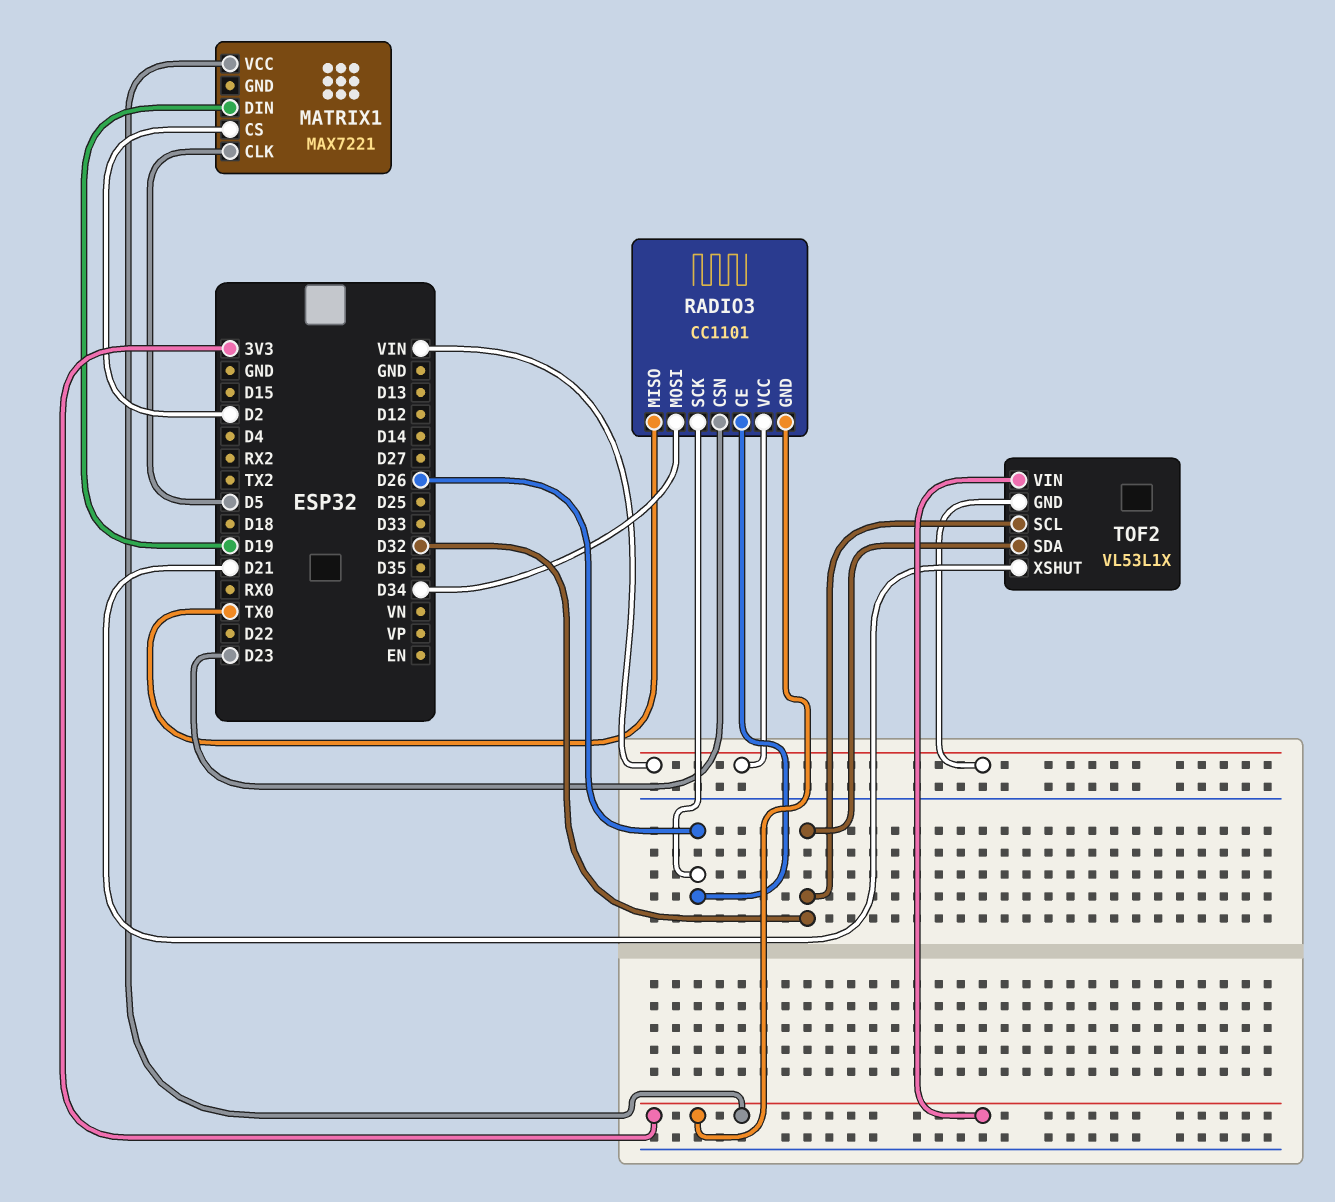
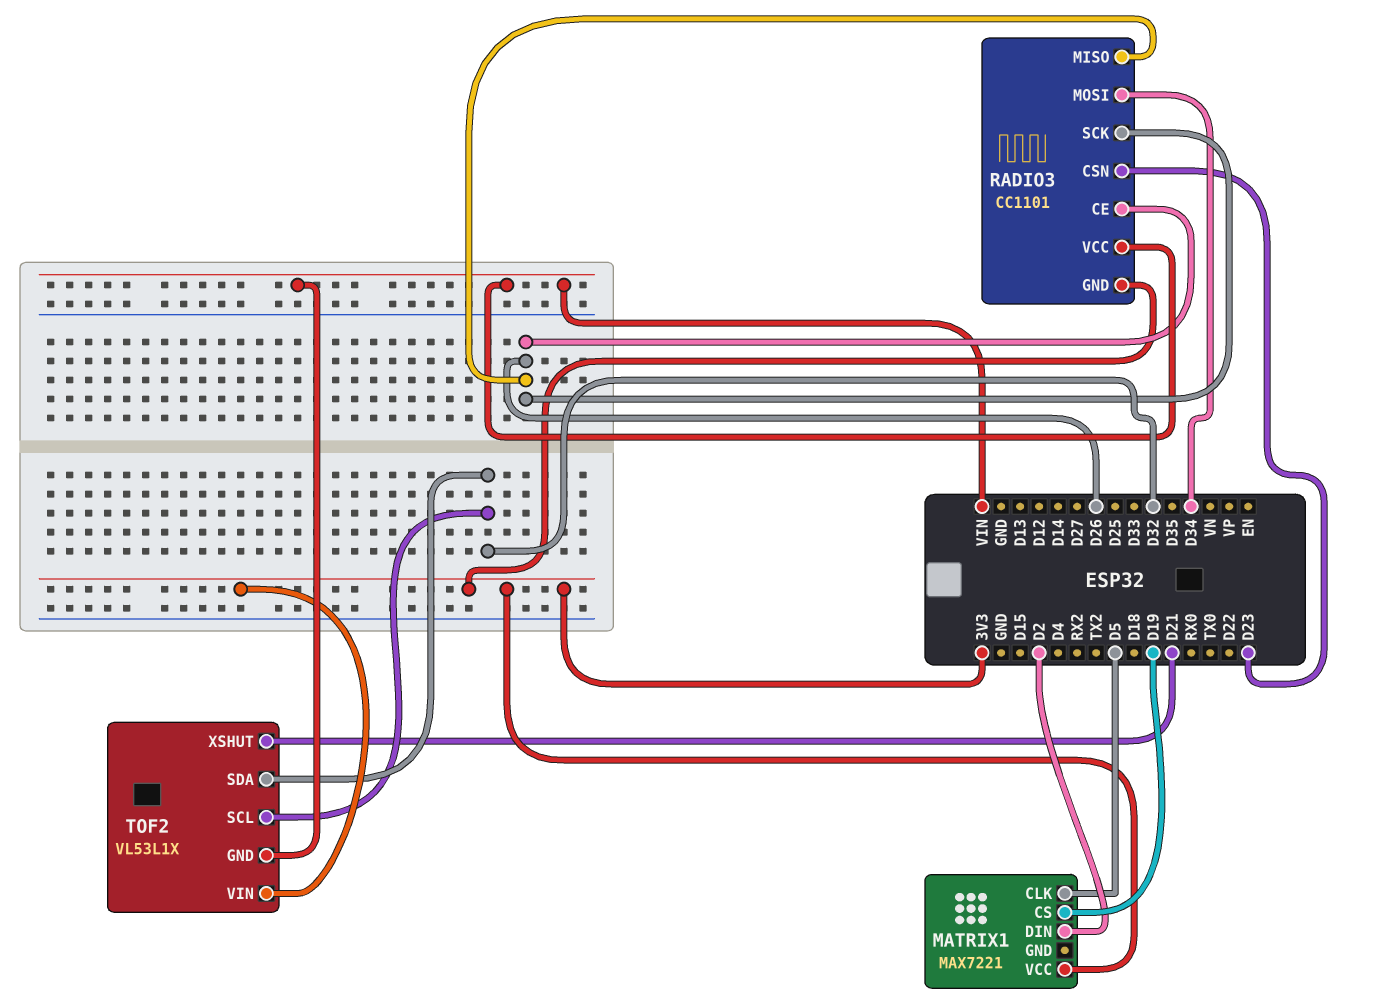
MATRIX1 pin CS: D2 -> D19
MATRIX1 pin DIN: D19 -> D2
RADIO3 pin MISO: TX0 -> D26

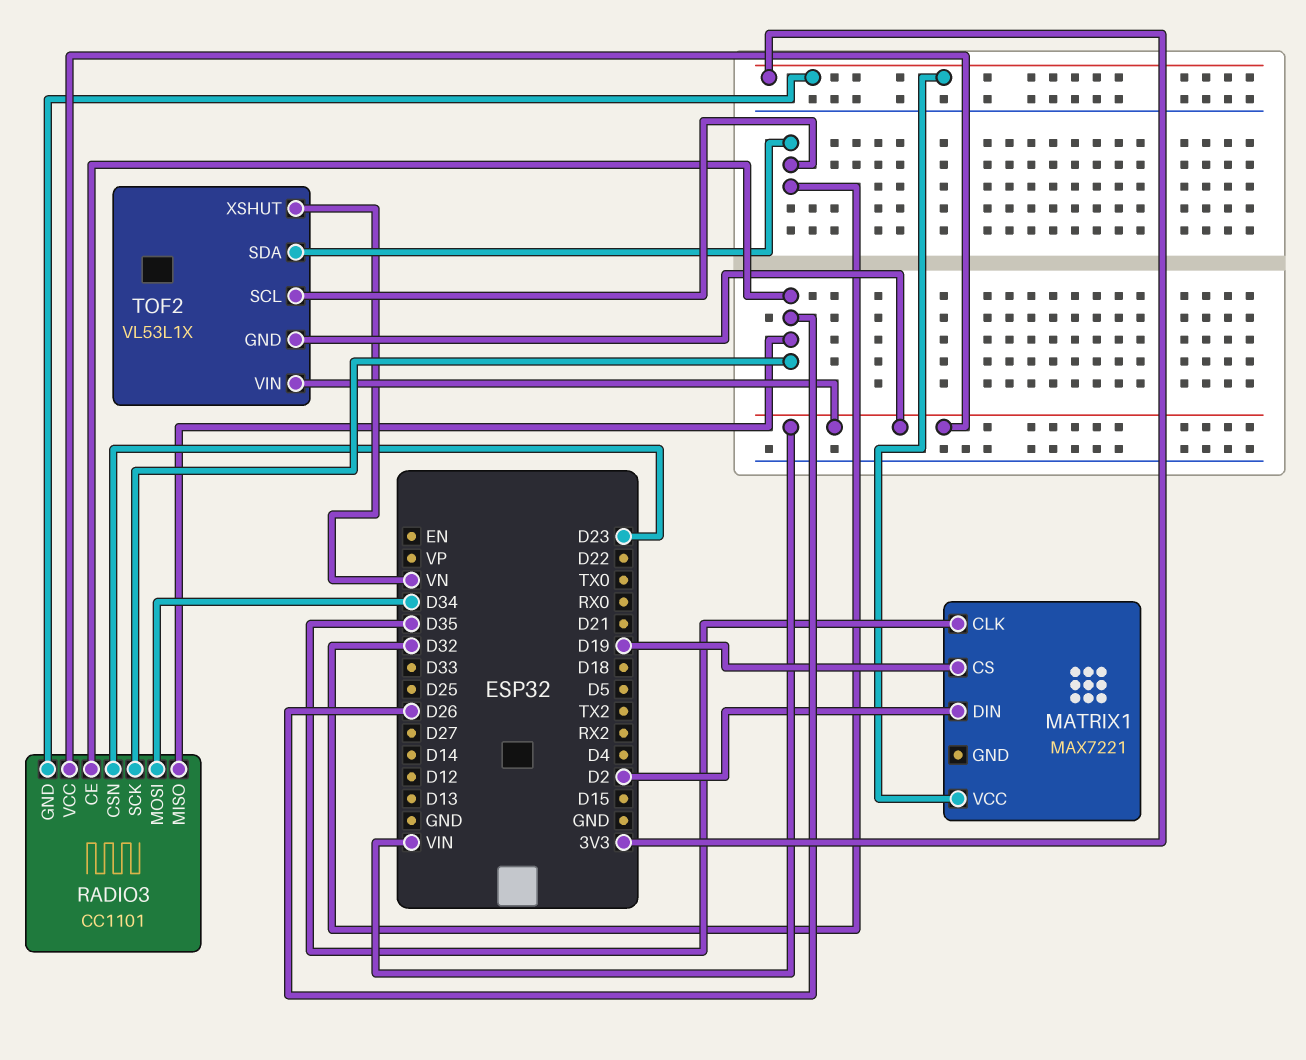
MATRIX1 pin CLK: D5 -> D35
TOF2 pin VIN: 3V3 -> VIN
TOF2 pin XSHUT: D21 -> VN

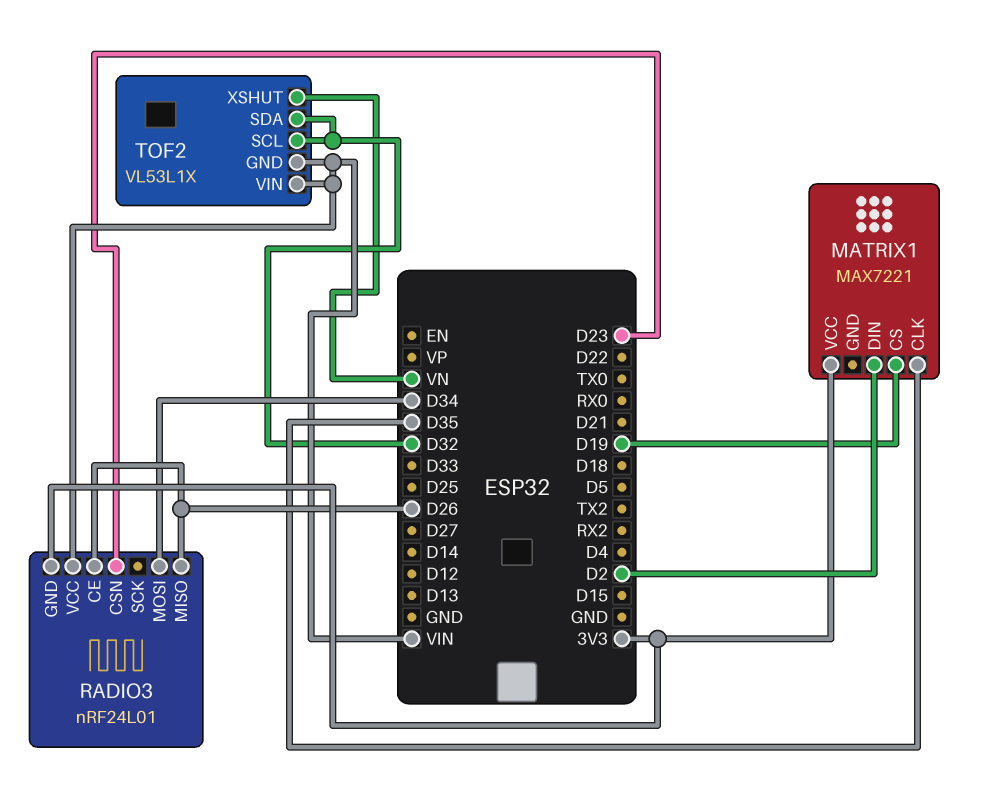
RADIO3: CC1101 -> nRF24L01
RADIO3 pin SCK: D26 -> none

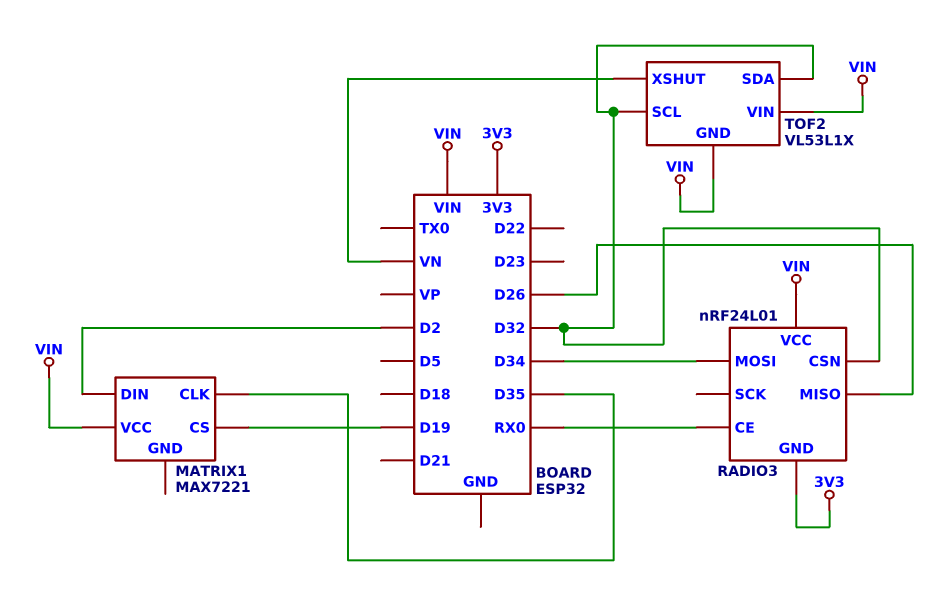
MATRIX1 pin VCC: 3V3 -> VIN
RADIO3 pin CE: D26 -> RX0
RADIO3 pin CSN: D23 -> D32

